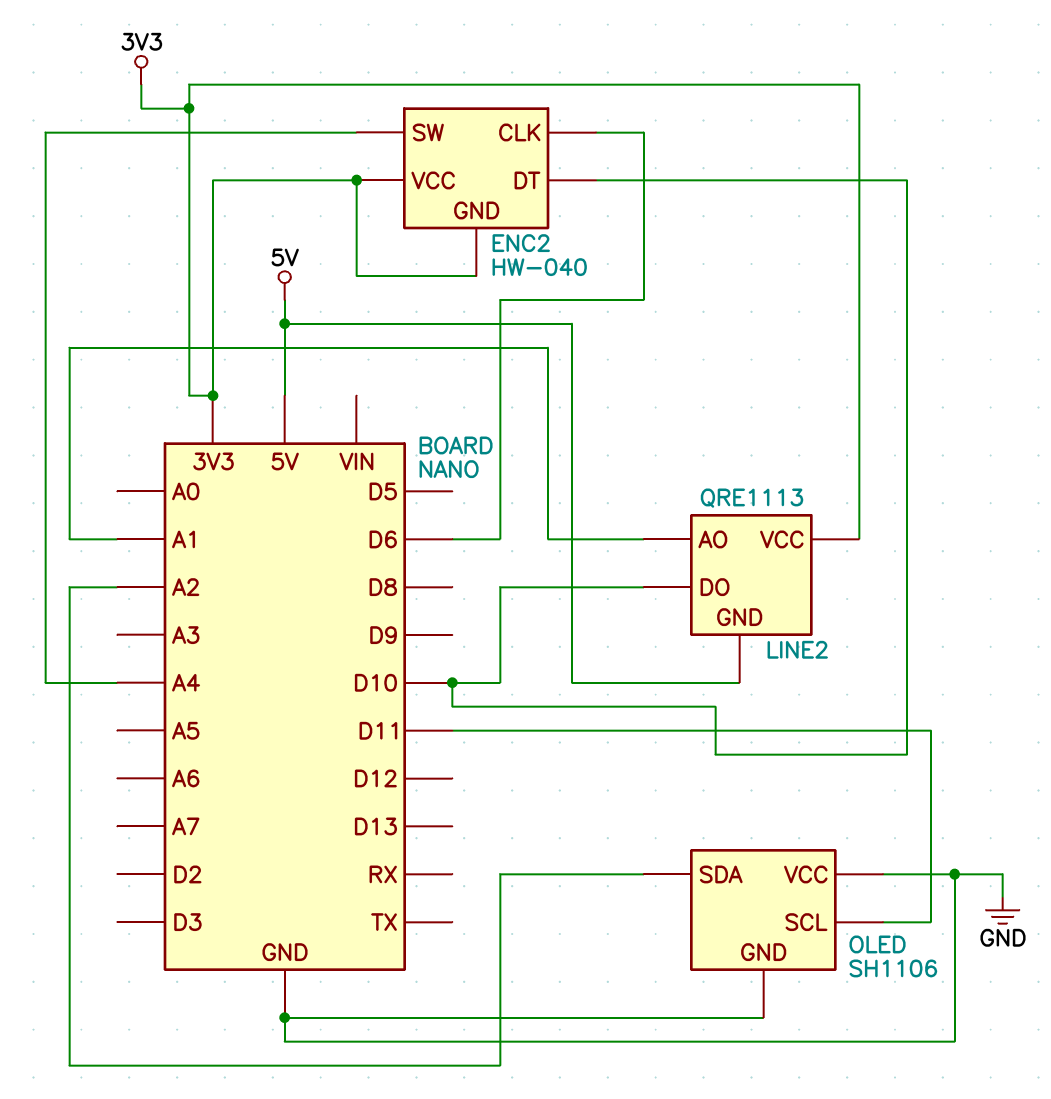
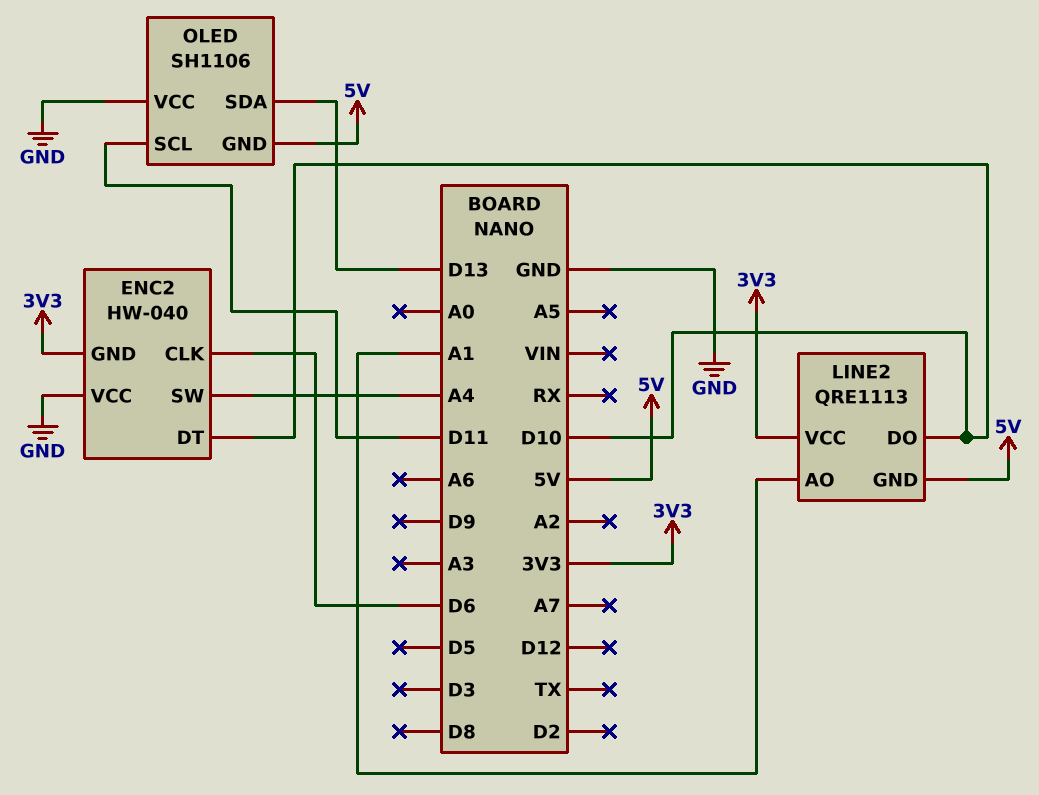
ENC2 pin VCC: 3V3 -> GND
OLED pin GND: GND -> 5V
OLED pin SDA: A2 -> D13

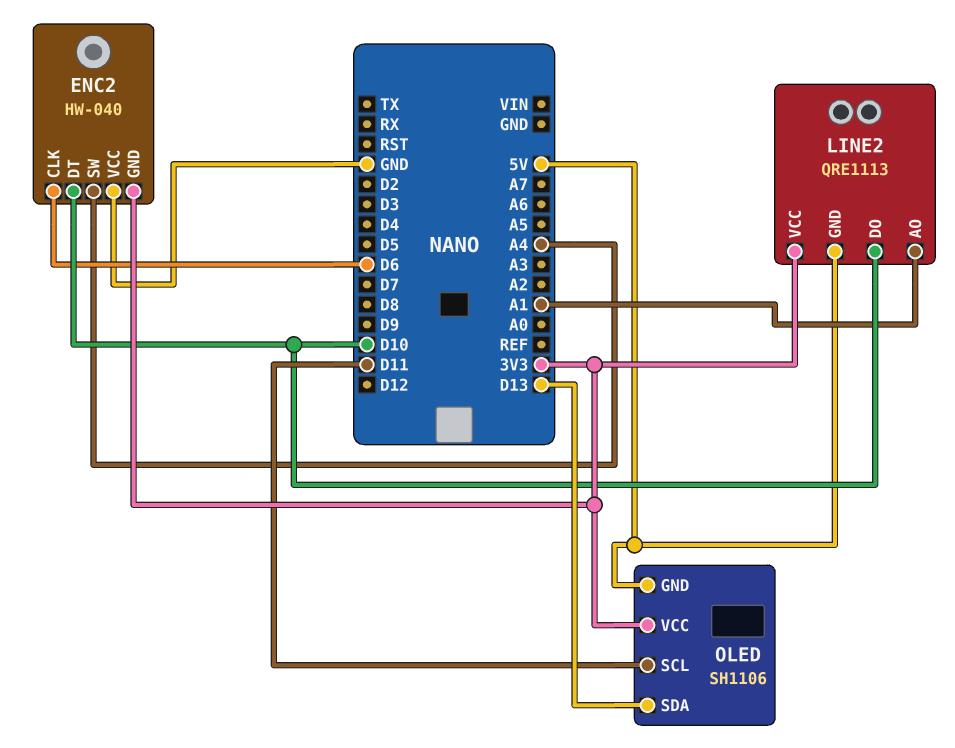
OLED pin VCC: GND -> 3V3

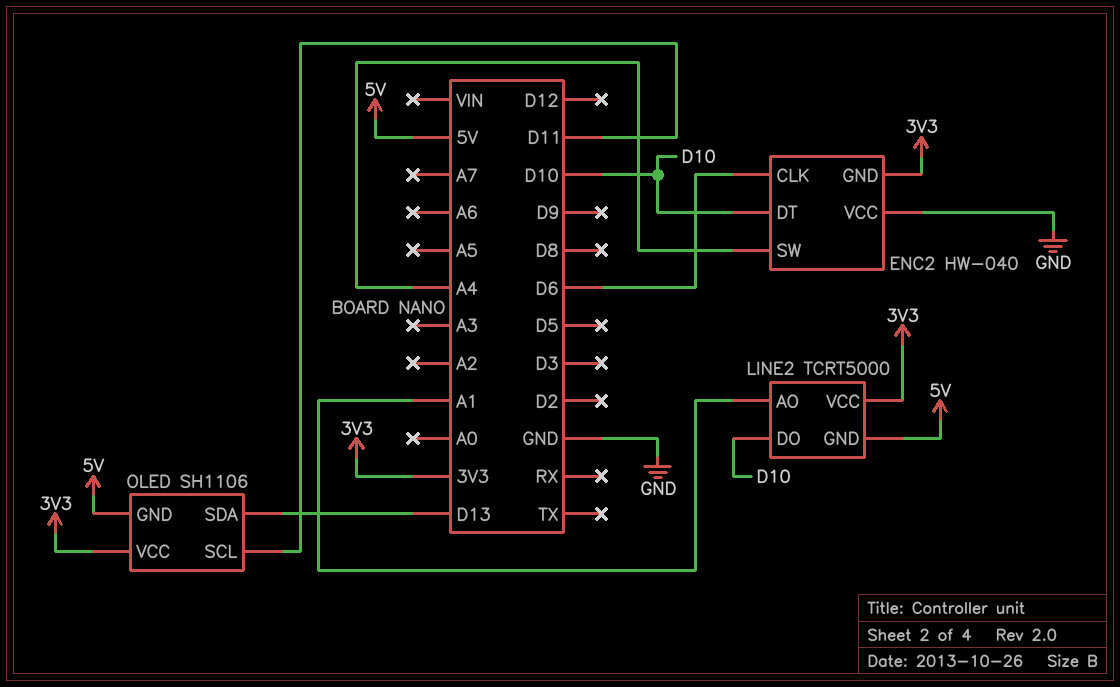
LINE2: QRE1113 -> TCRT5000

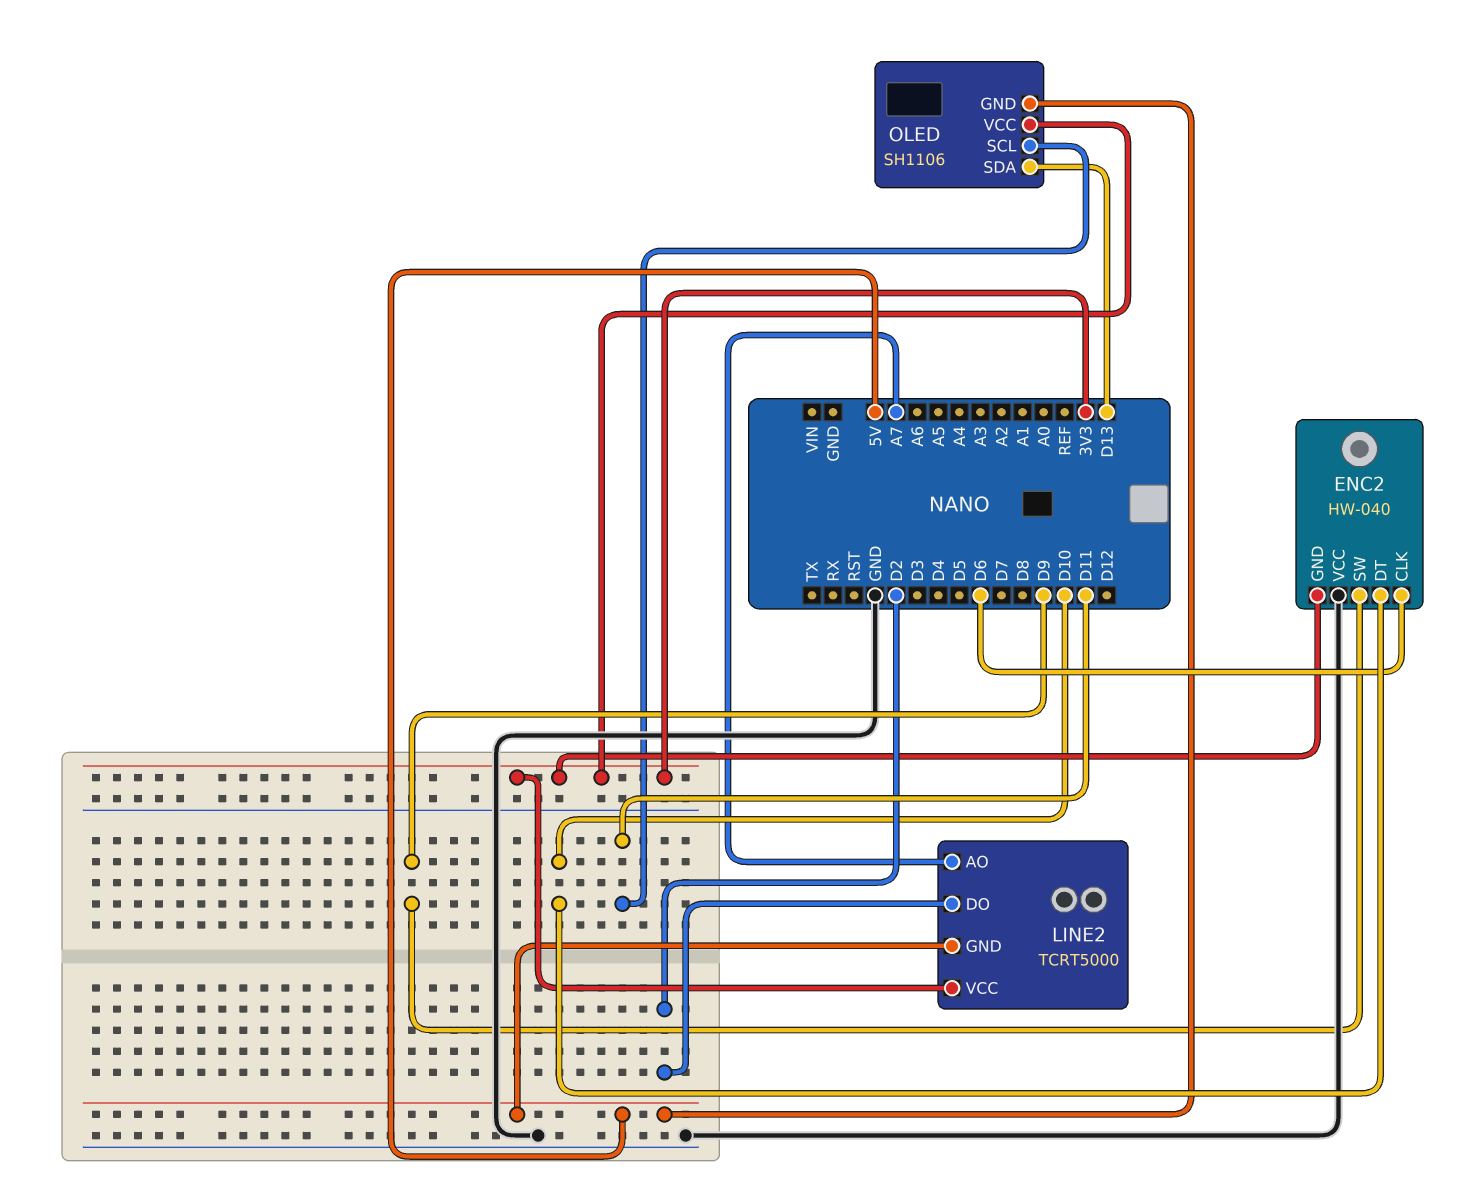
ENC2 pin SW: A4 -> D9
LINE2 pin AO: A1 -> A7
LINE2 pin DO: D10 -> D2

